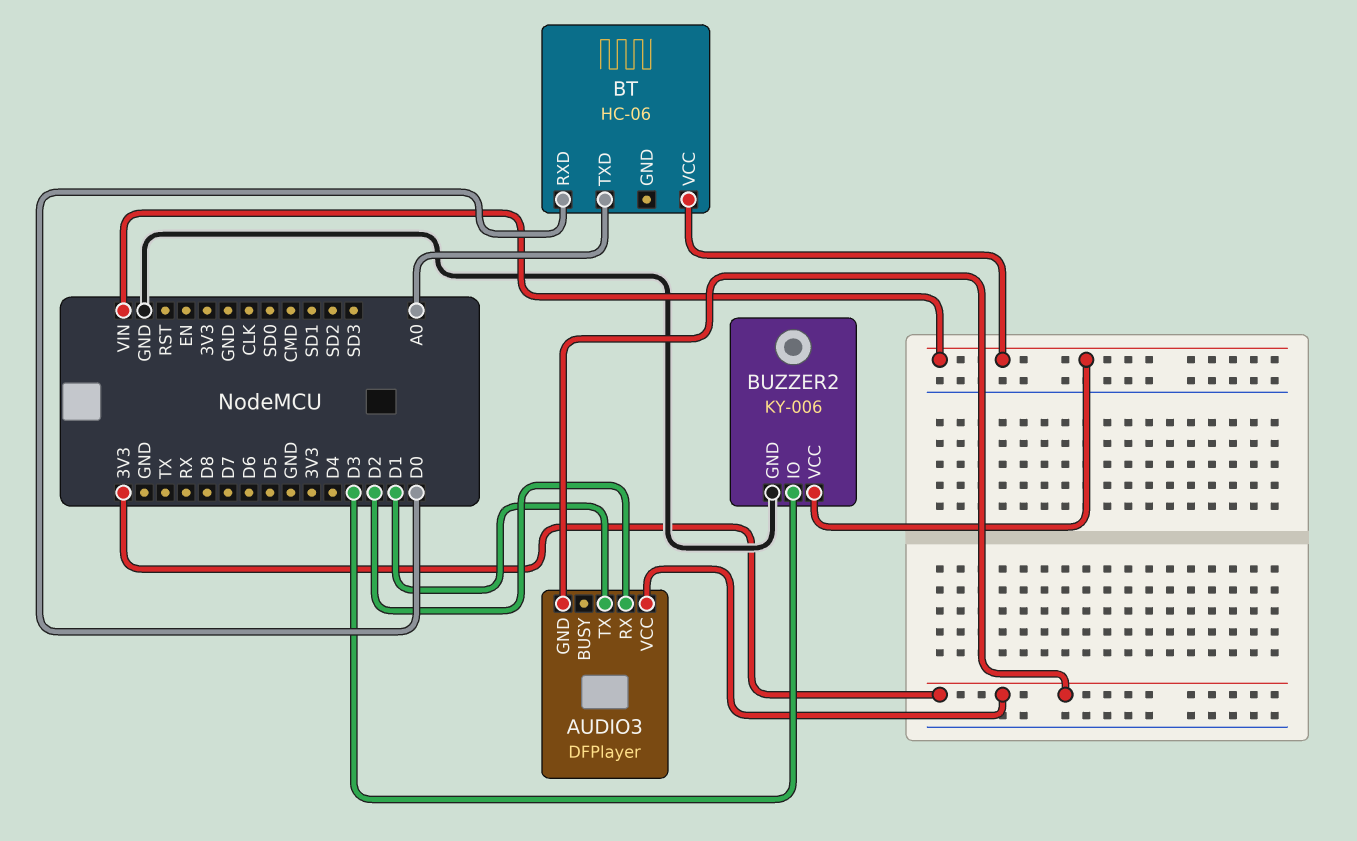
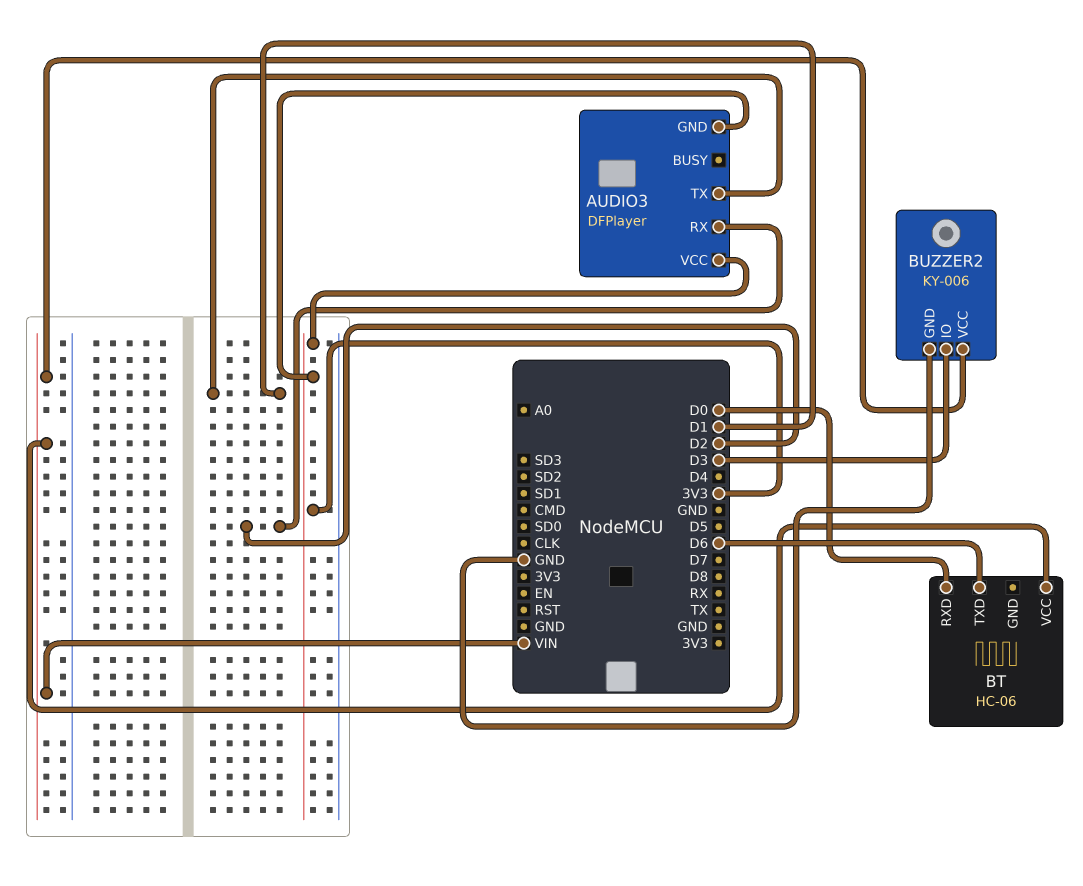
BT pin TXD: A0 -> D6

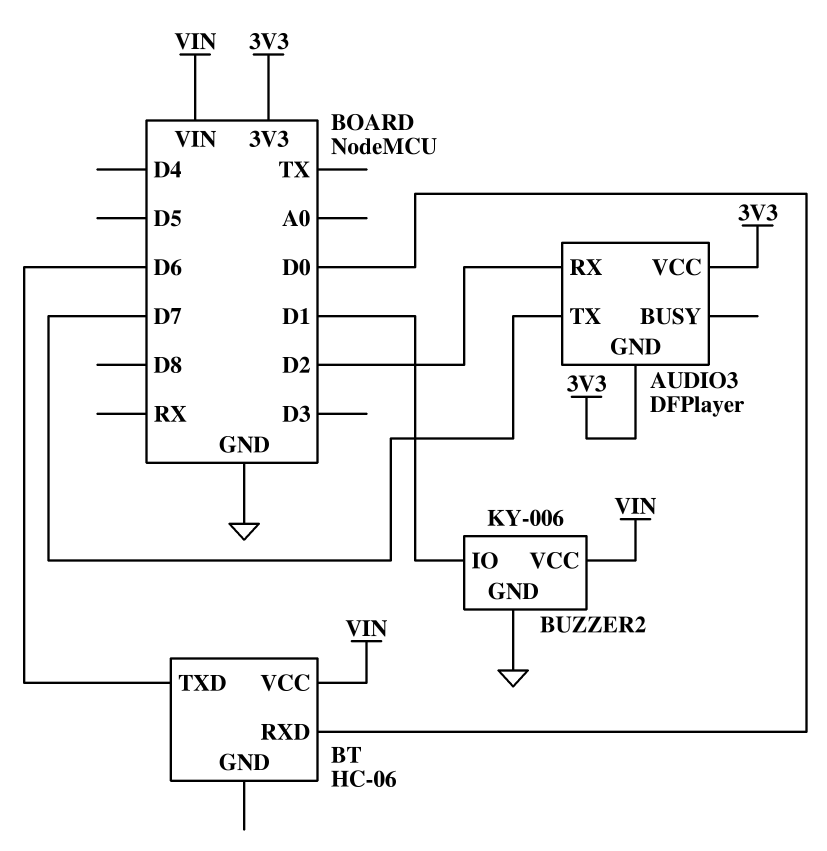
AUDIO3 pin TX: D1 -> D7
BUZZER2 pin IO: D3 -> D1

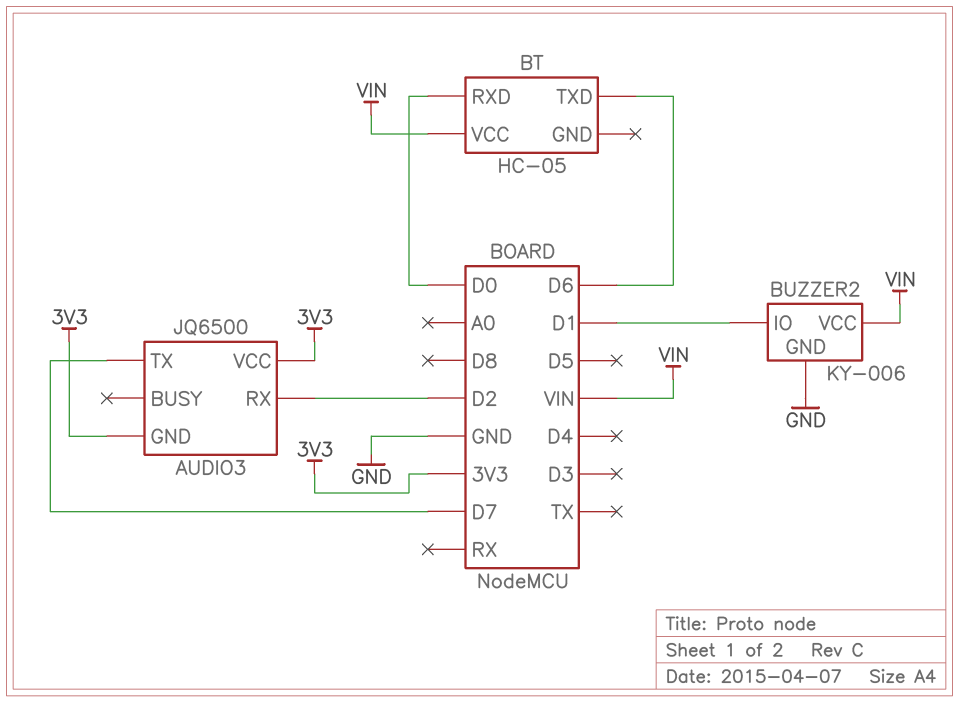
AUDIO3: DFPlayer -> JQ6500
BT: HC-06 -> HC-05

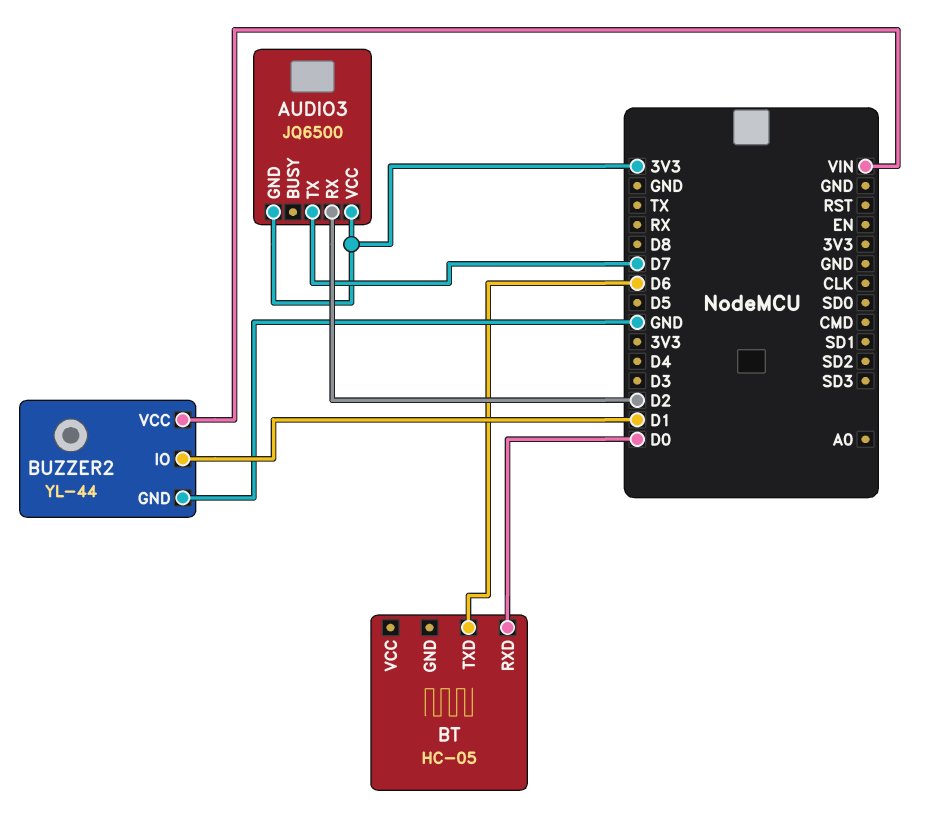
BT pin VCC: VIN -> none
BUZZER2: KY-006 -> YL-44

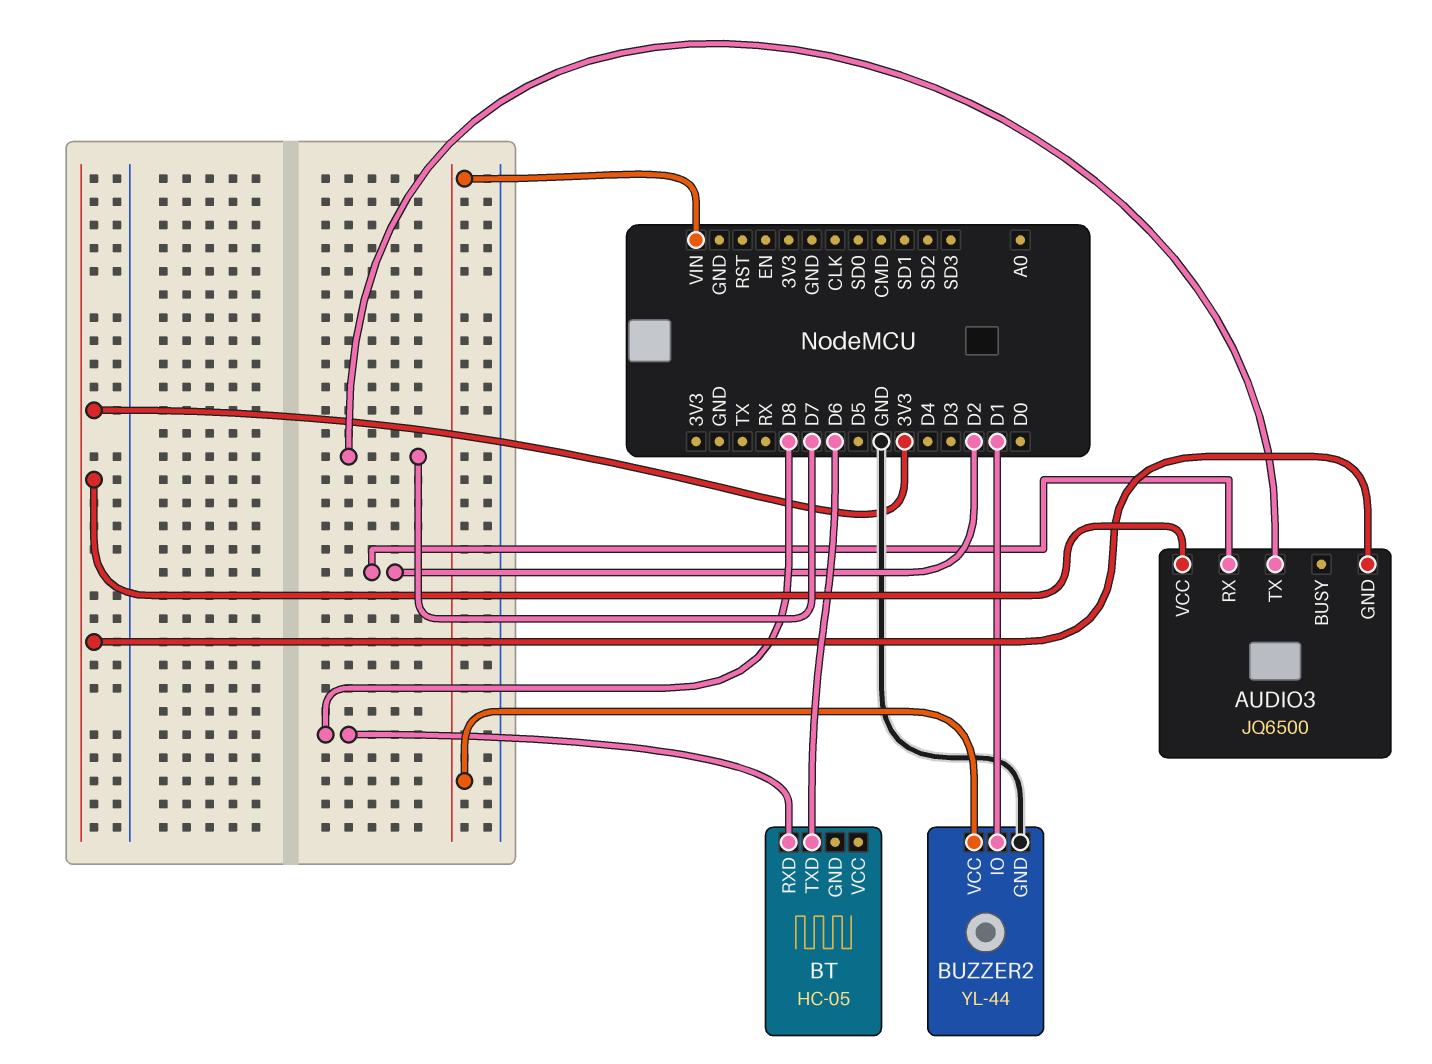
BT pin RXD: D0 -> D8

